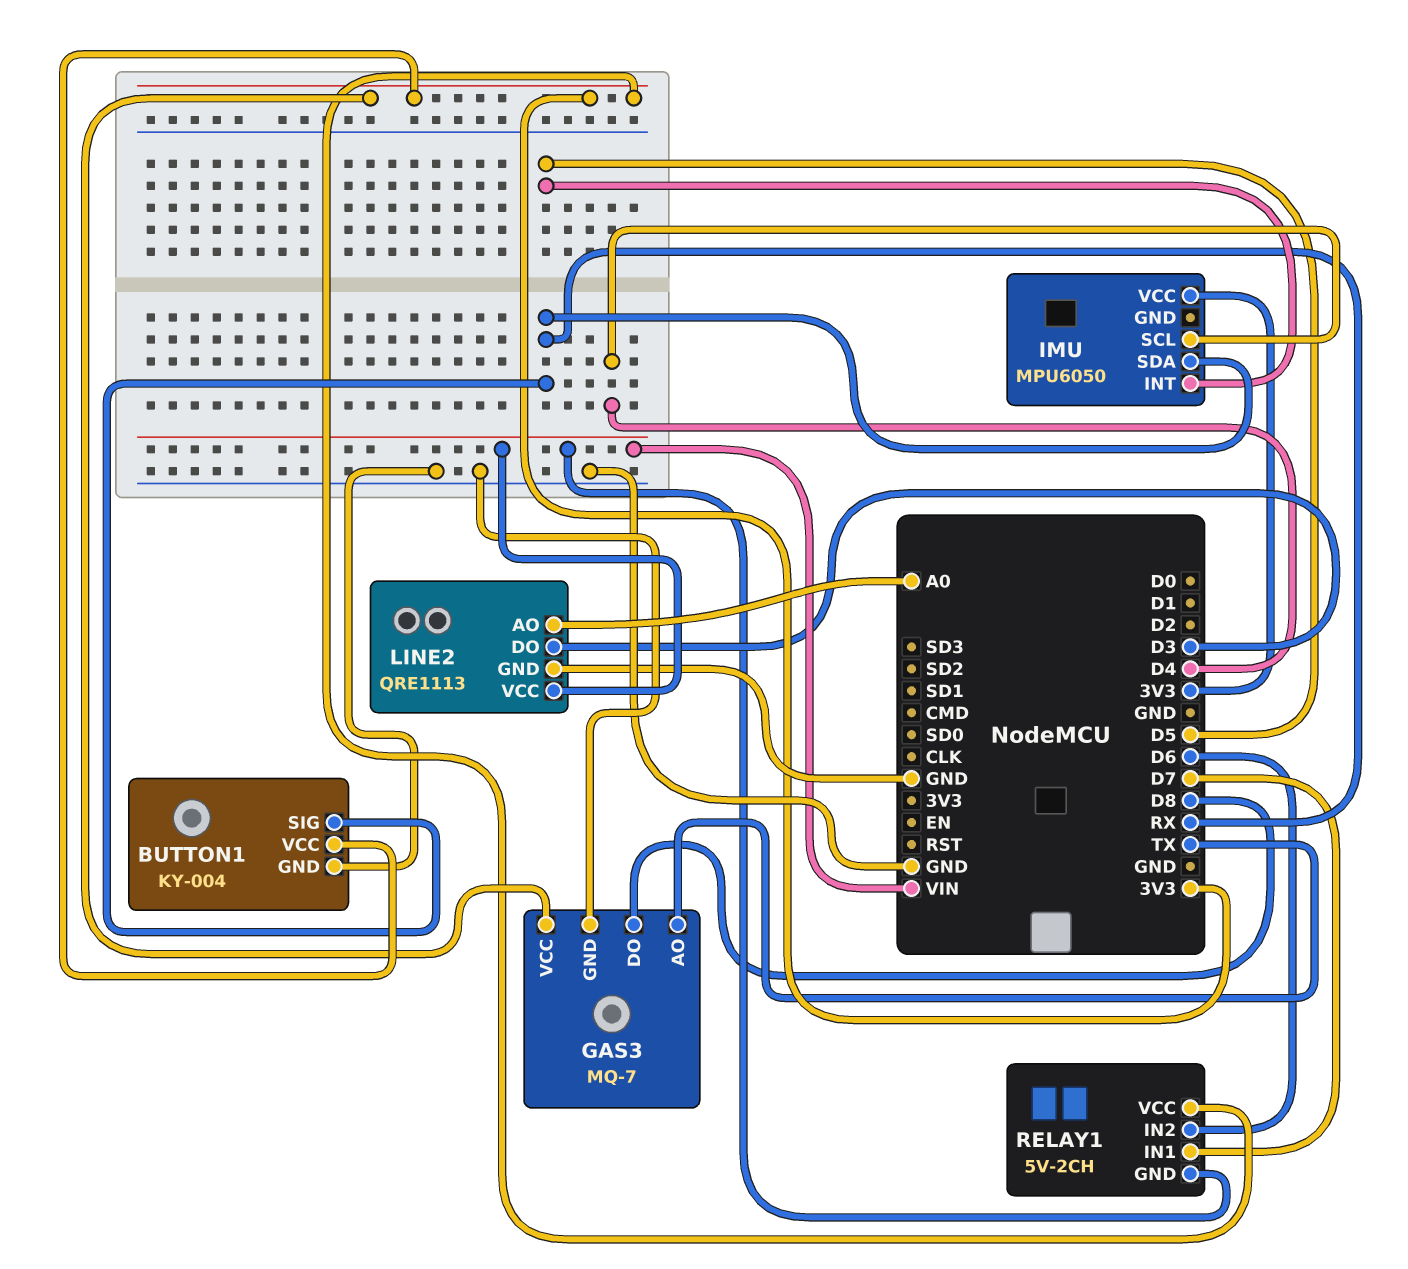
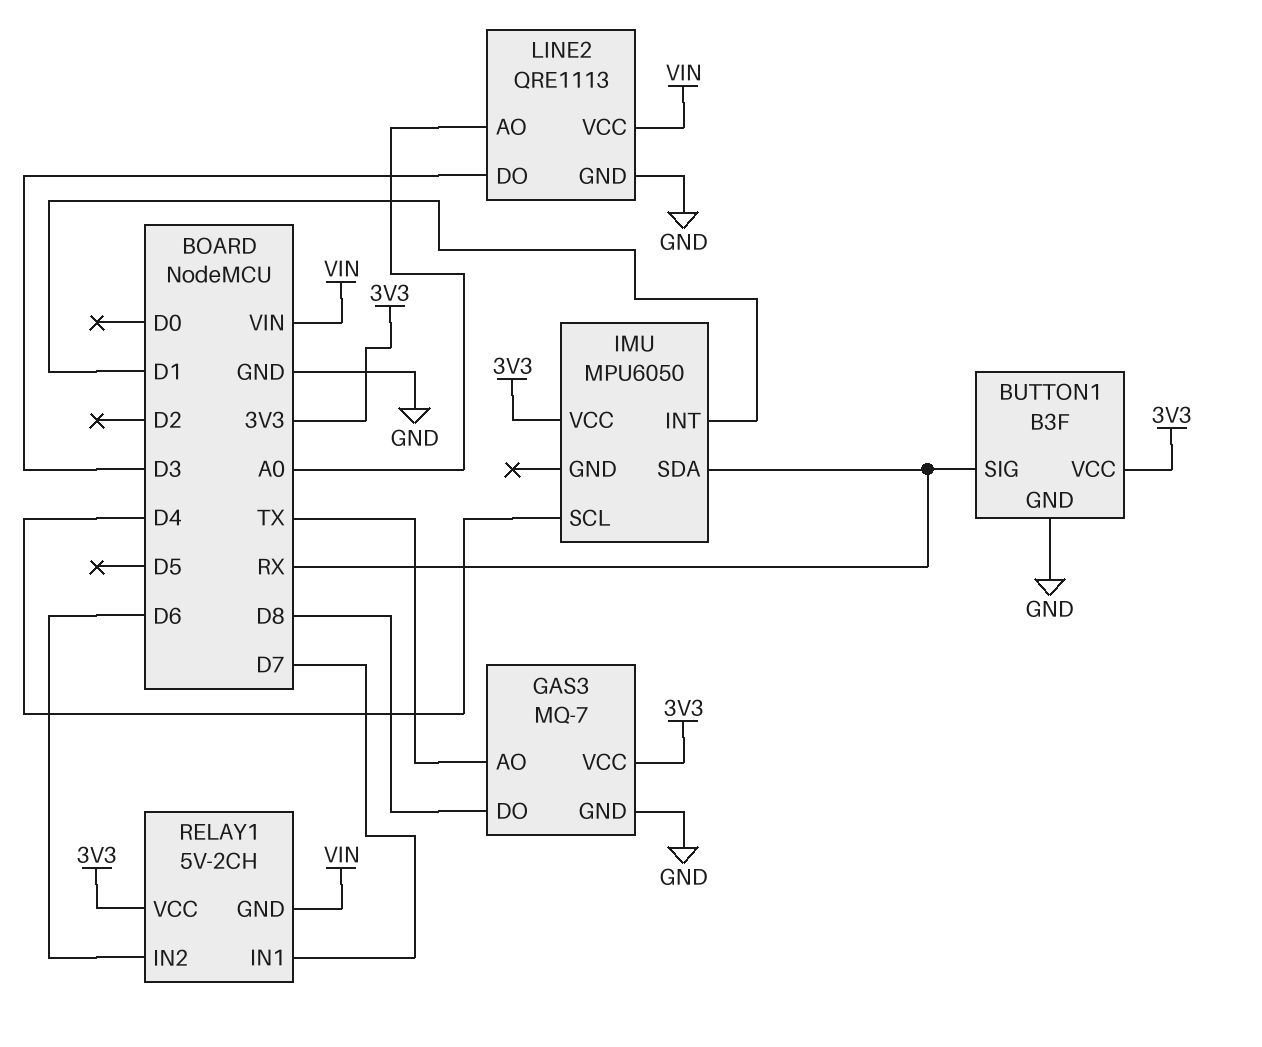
BUTTON1: KY-004 -> B3F
IMU pin INT: D5 -> D1

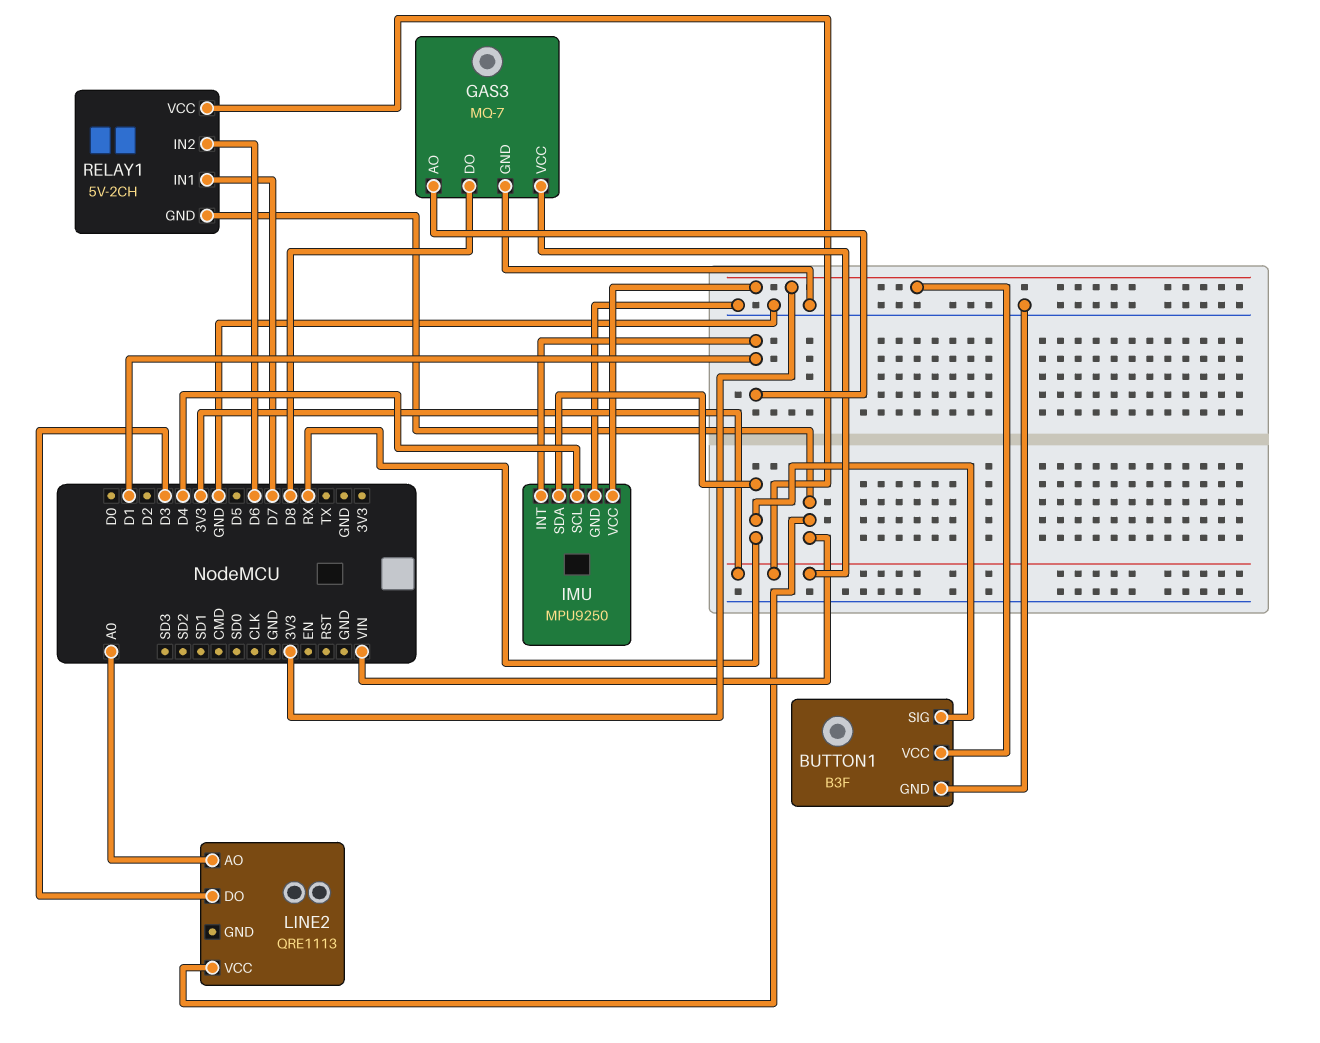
GAS3 pin AO: TX -> D1
IMU: MPU6050 -> MPU9250
IMU pin GND: none -> GND
LINE2 pin GND: GND -> none

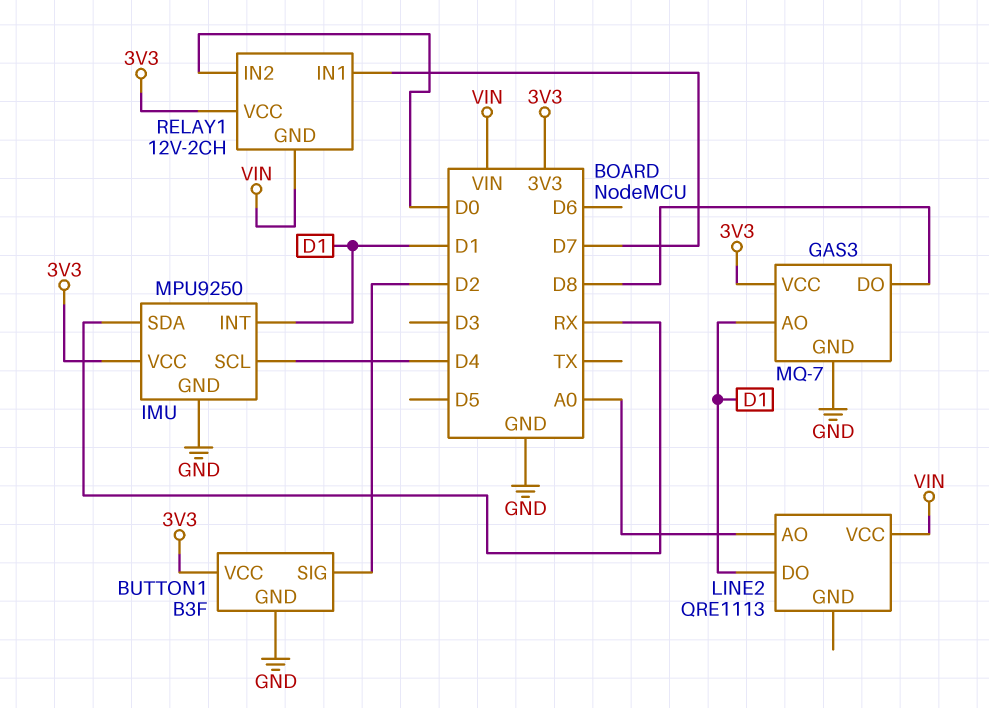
BUTTON1 pin SIG: RX -> D2
LINE2 pin DO: D3 -> D1
RELAY1: 5V-2CH -> 12V-2CH
RELAY1 pin IN2: D6 -> D0

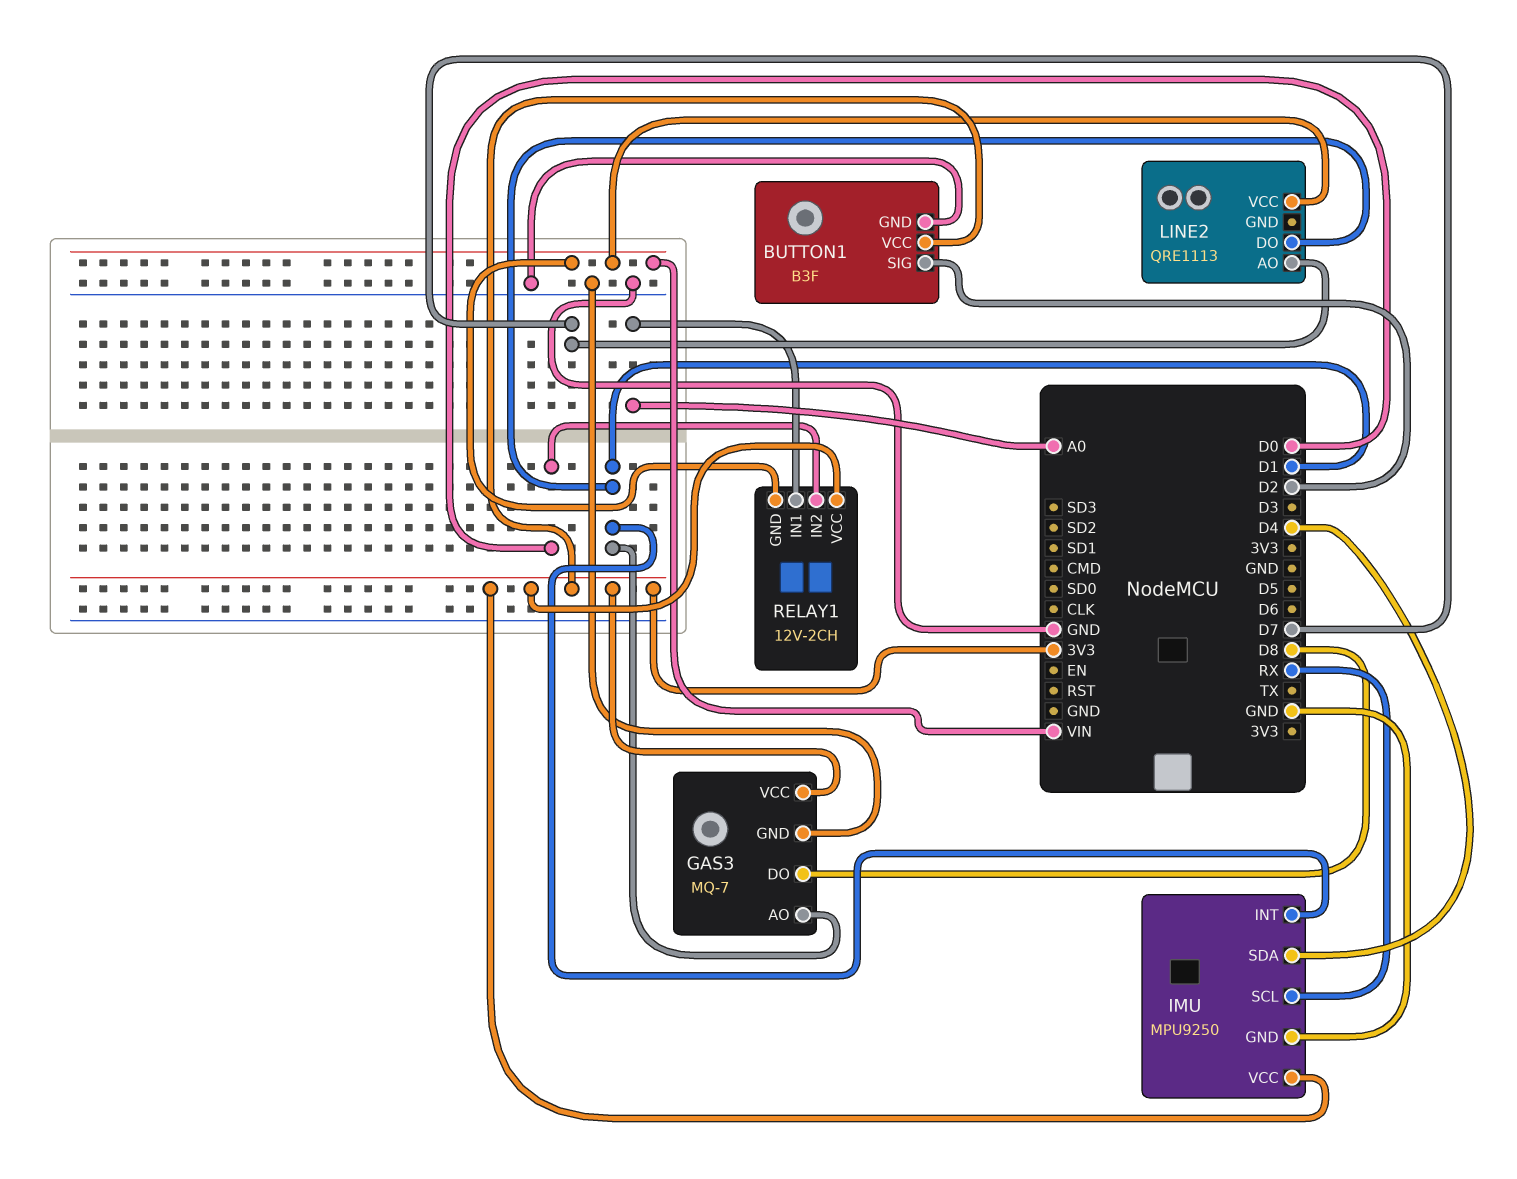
IMU pin SCL: D4 -> RX
IMU pin SDA: RX -> D4
LINE2 pin AO: A0 -> D7
RELAY1 pin IN1: D7 -> A0

